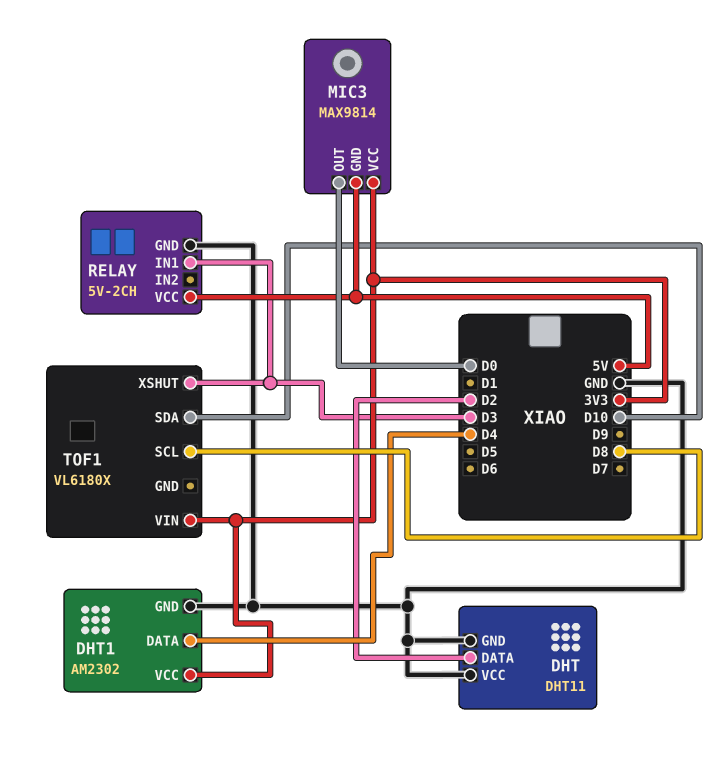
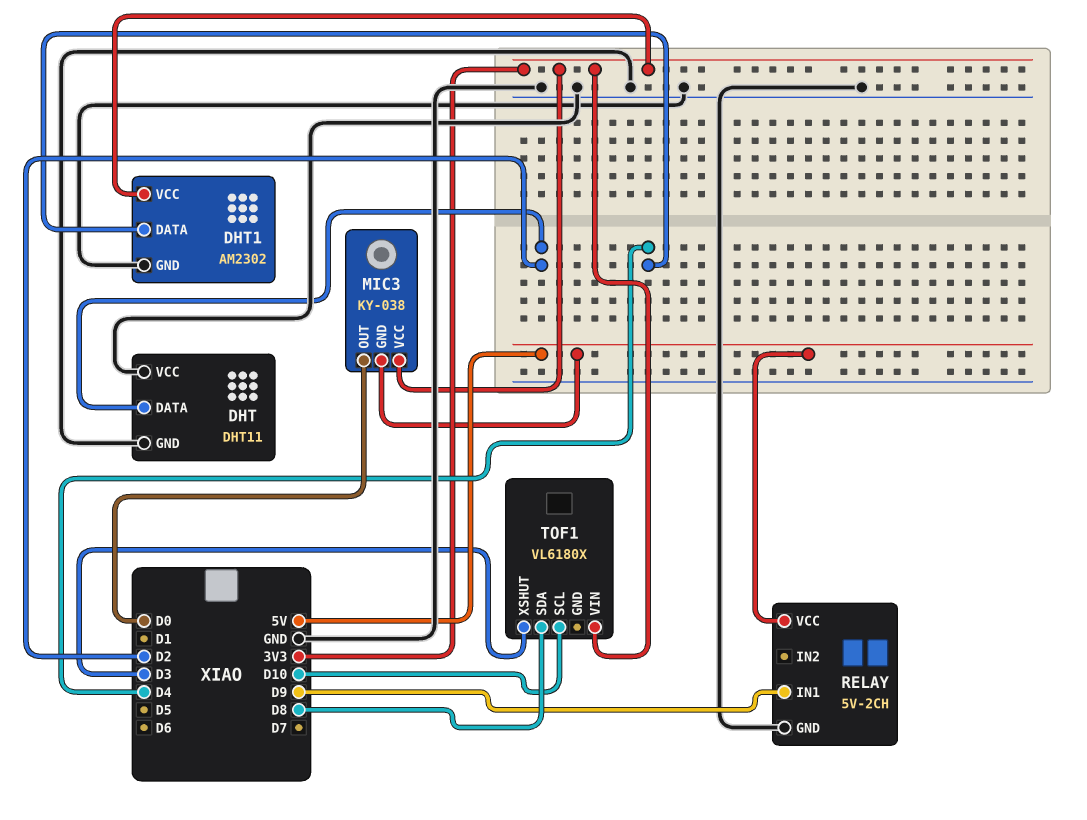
MIC3: MAX9814 -> KY-038
RELAY pin IN1: D3 -> D9
TOF1 pin SCL: D8 -> D10
TOF1 pin SDA: D10 -> D8

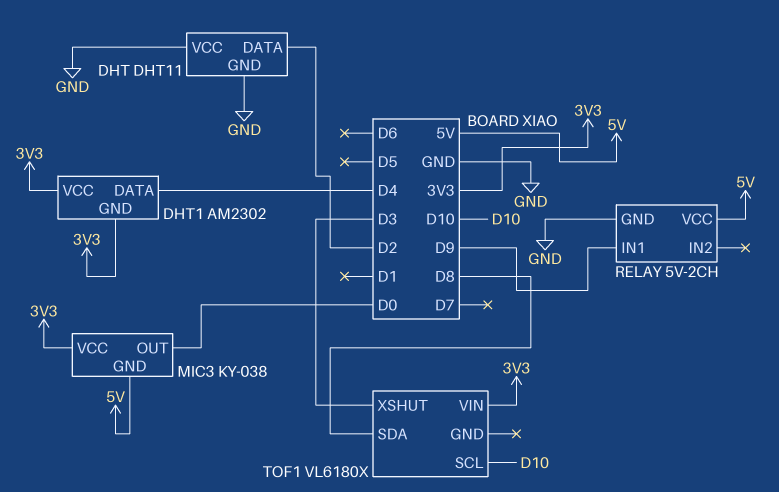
DHT1 pin GND: GND -> 3V3

